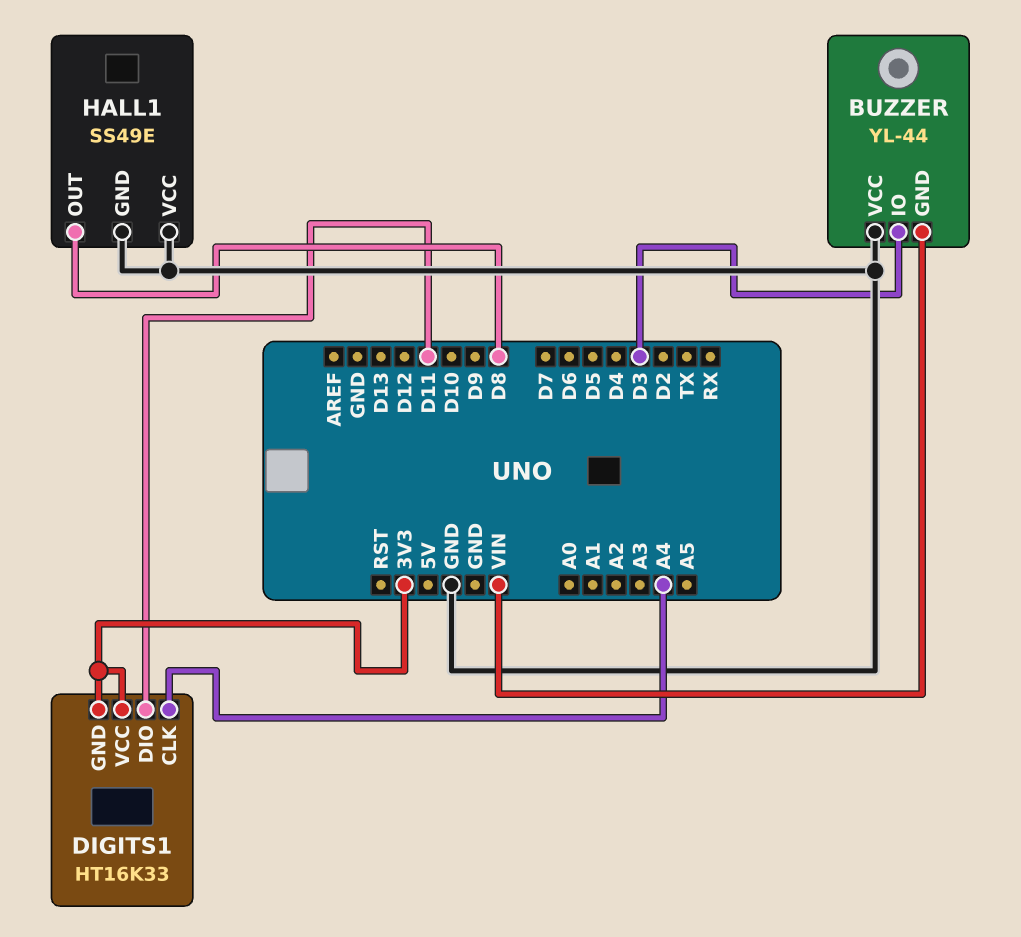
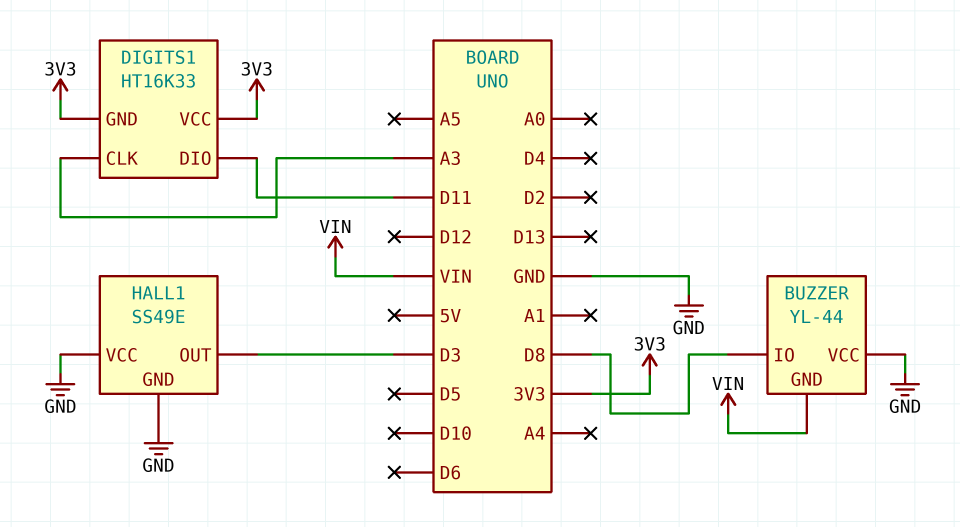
BUZZER pin IO: D3 -> D8
DIGITS1 pin CLK: A4 -> A3
HALL1 pin OUT: D8 -> D3

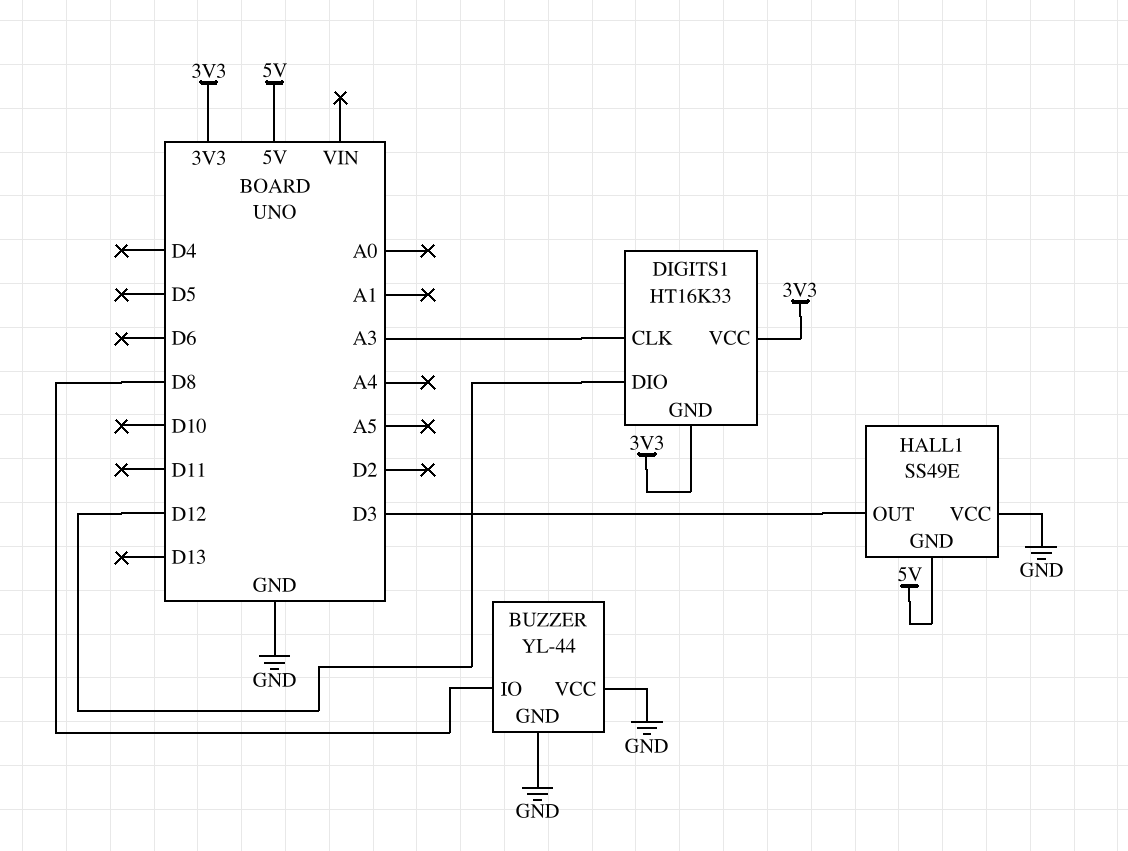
BUZZER pin GND: VIN -> GND
DIGITS1 pin DIO: D11 -> D12
HALL1 pin GND: GND -> 5V

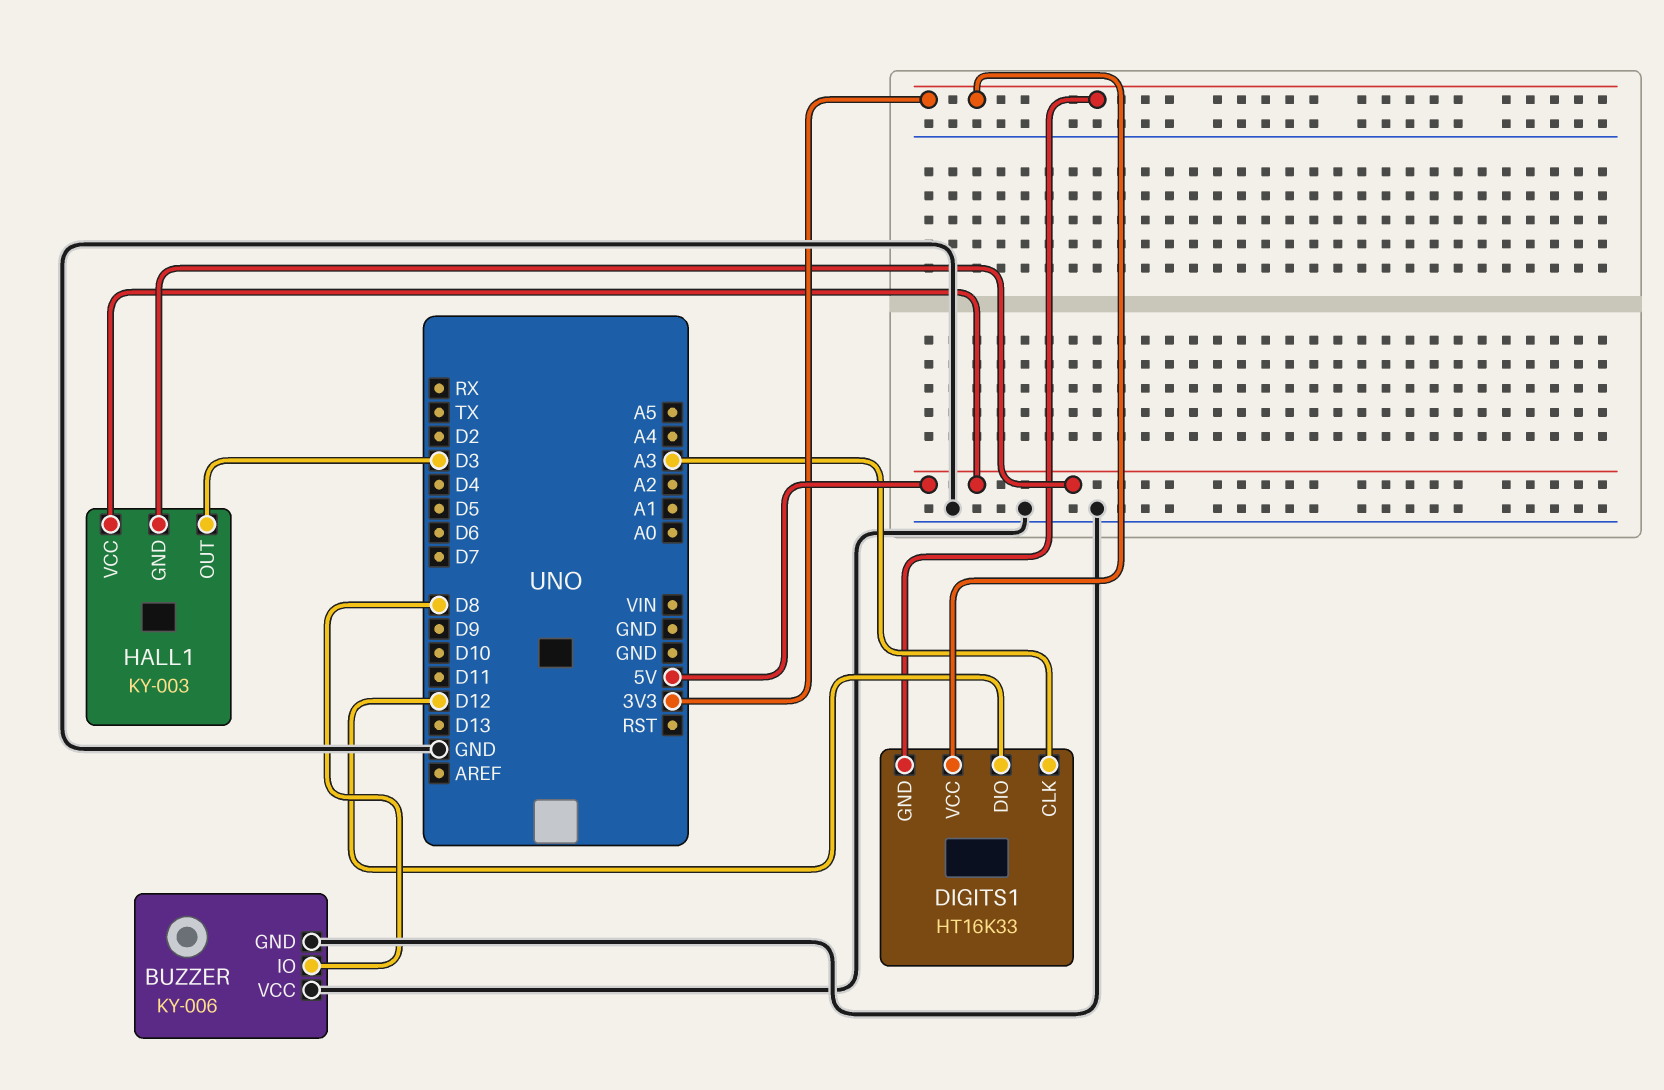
BUZZER: YL-44 -> KY-006
HALL1: SS49E -> KY-003
HALL1 pin VCC: GND -> 5V

